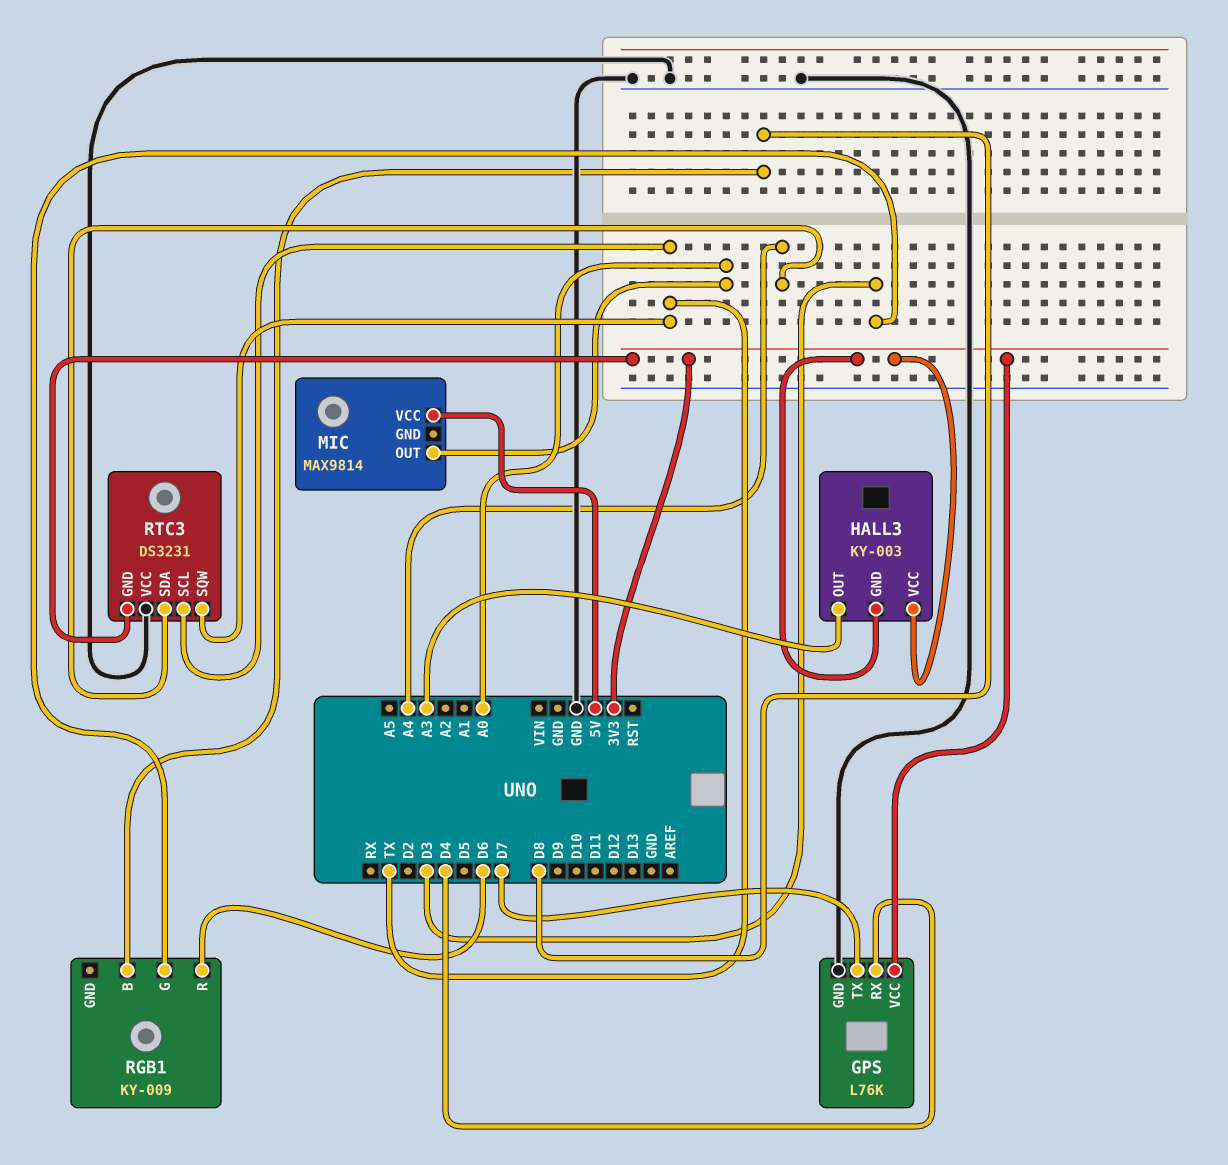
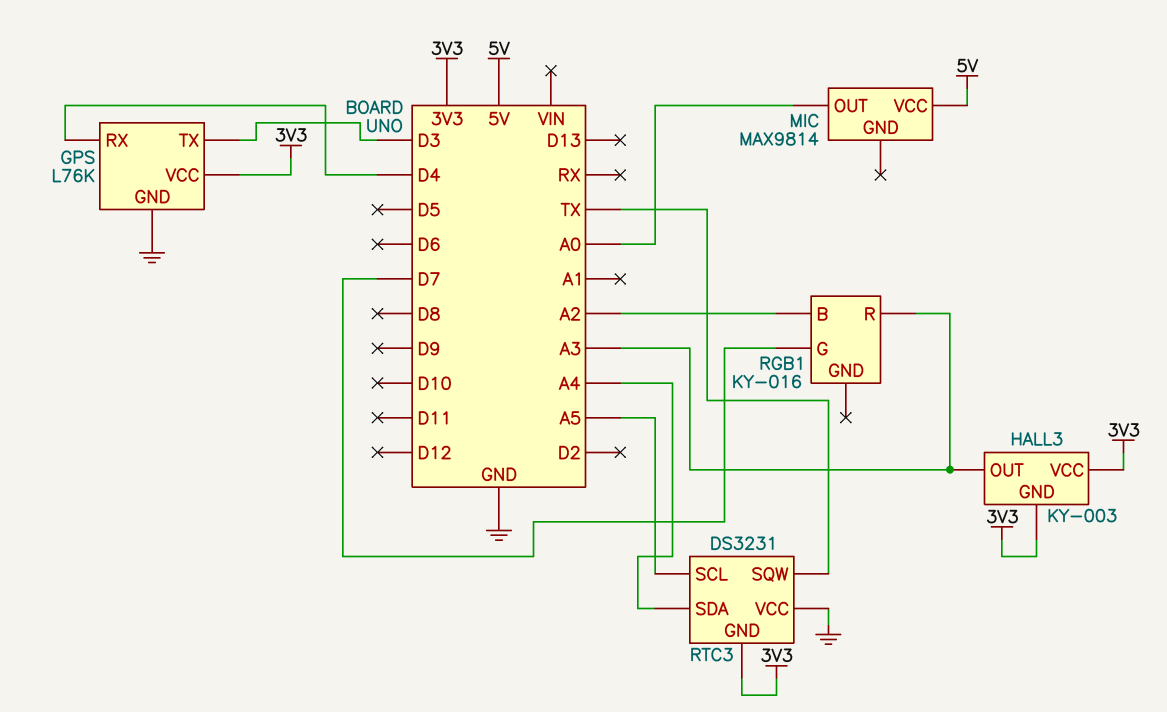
GPS pin TX: D7 -> D3
RGB1: KY-009 -> KY-016
RGB1 pin B: D8 -> A2
RGB1 pin G: D3 -> D7
RGB1 pin R: D6 -> A3
RTC3 pin SCL: TX -> A5

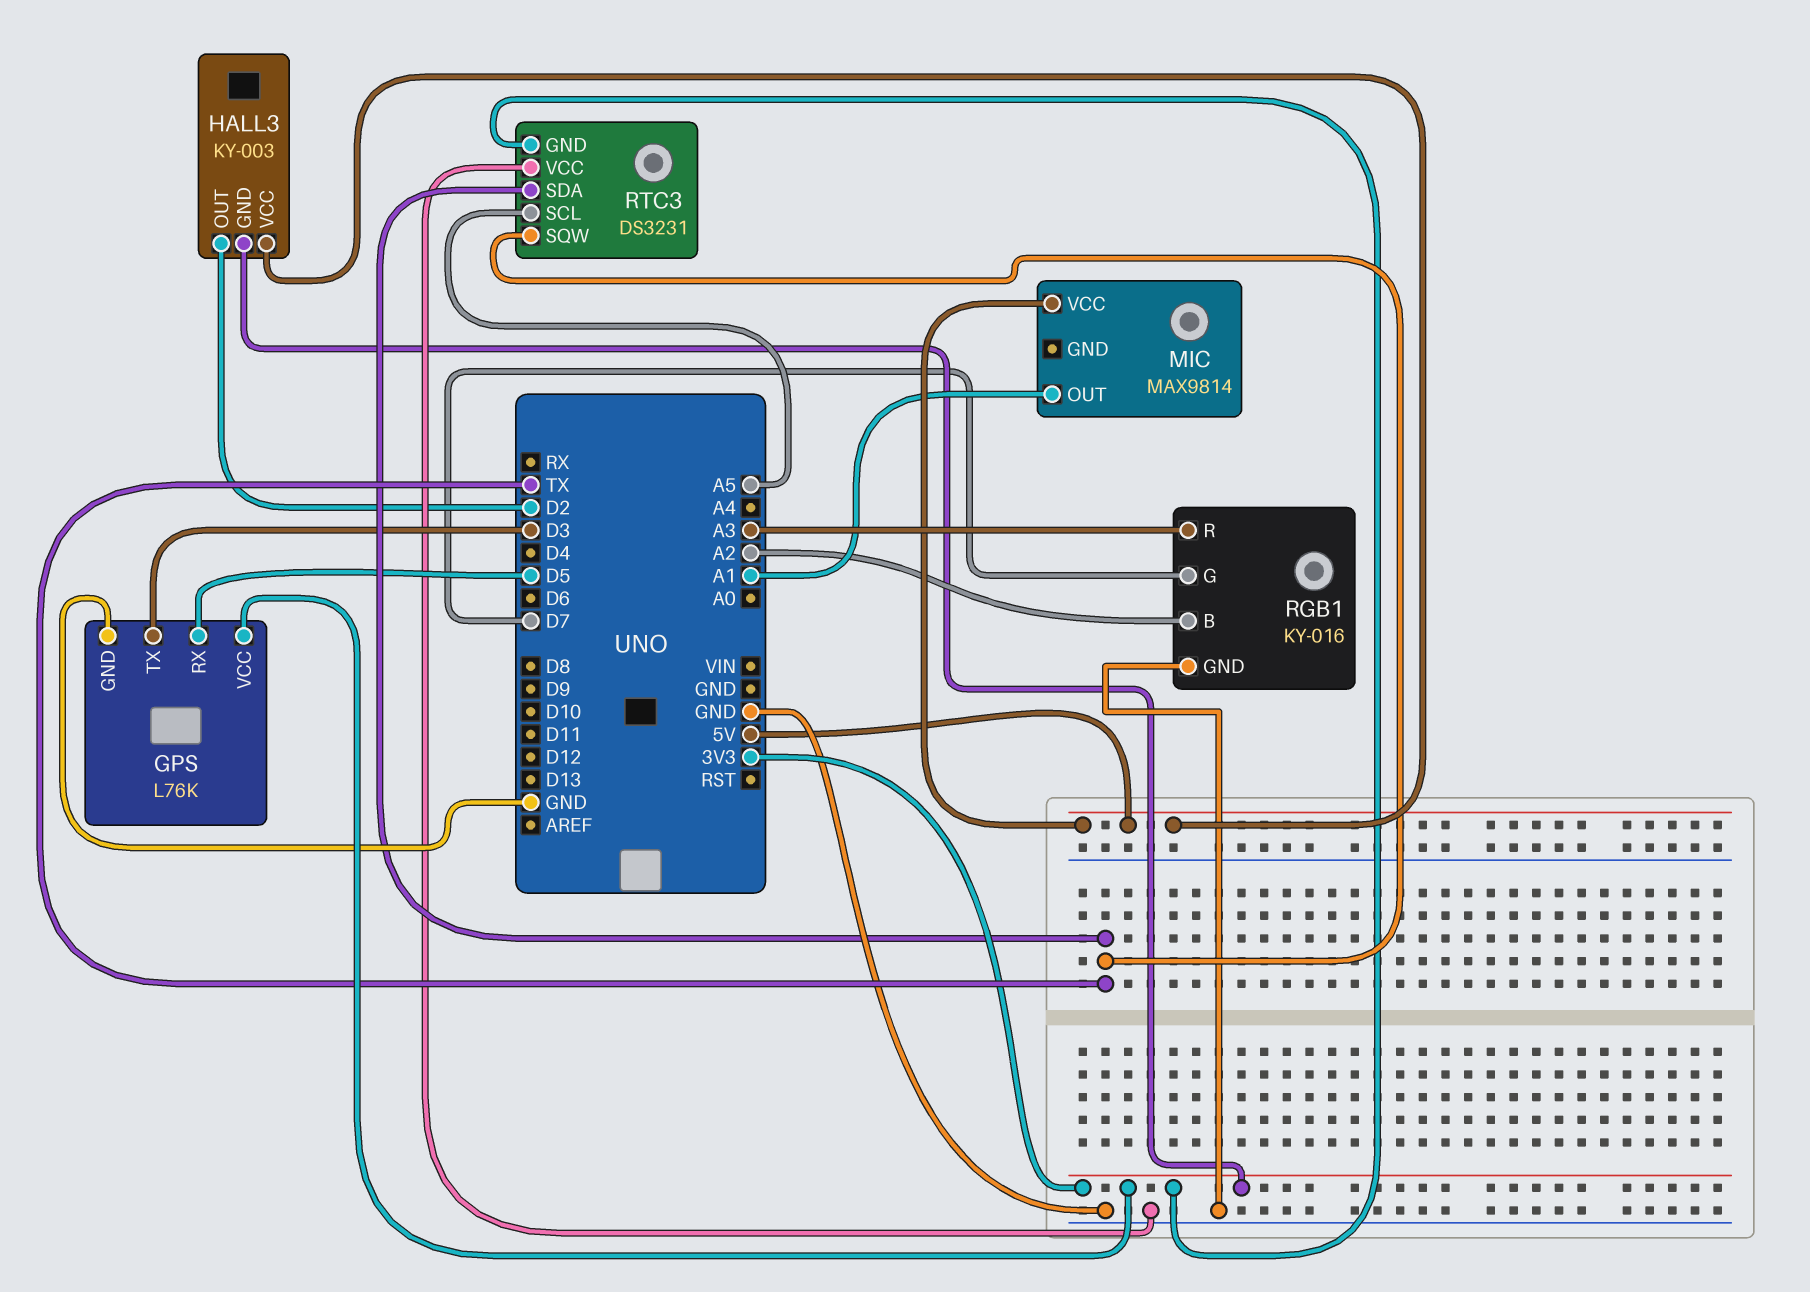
GPS pin RX: D4 -> D5
HALL3 pin OUT: A3 -> D2
HALL3 pin VCC: 3V3 -> 5V
MIC pin OUT: A0 -> A1
RGB1 pin GND: none -> GND
RTC3 pin SDA: A4 -> TX

